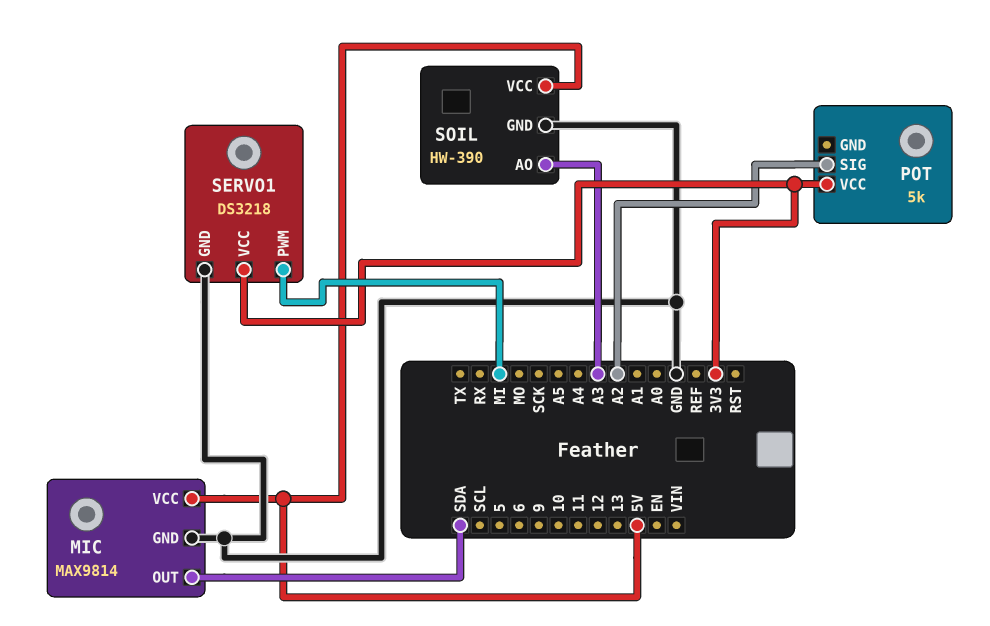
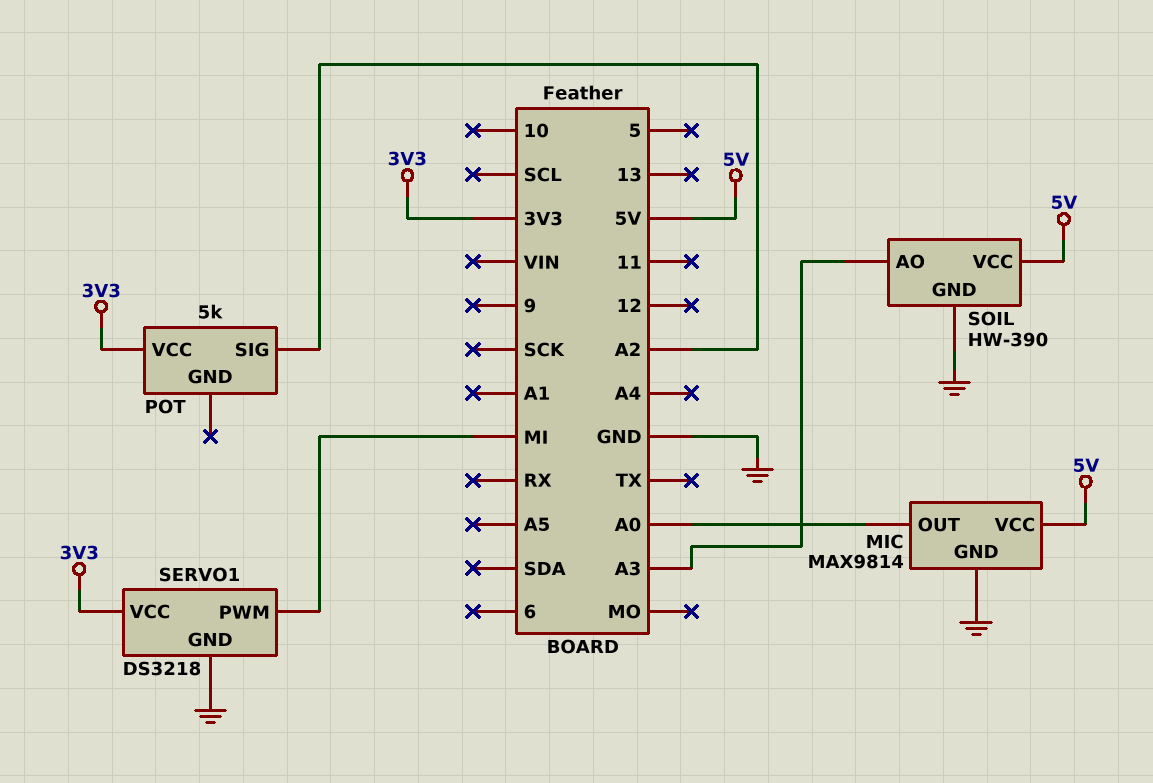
MIC pin OUT: SDA -> A0

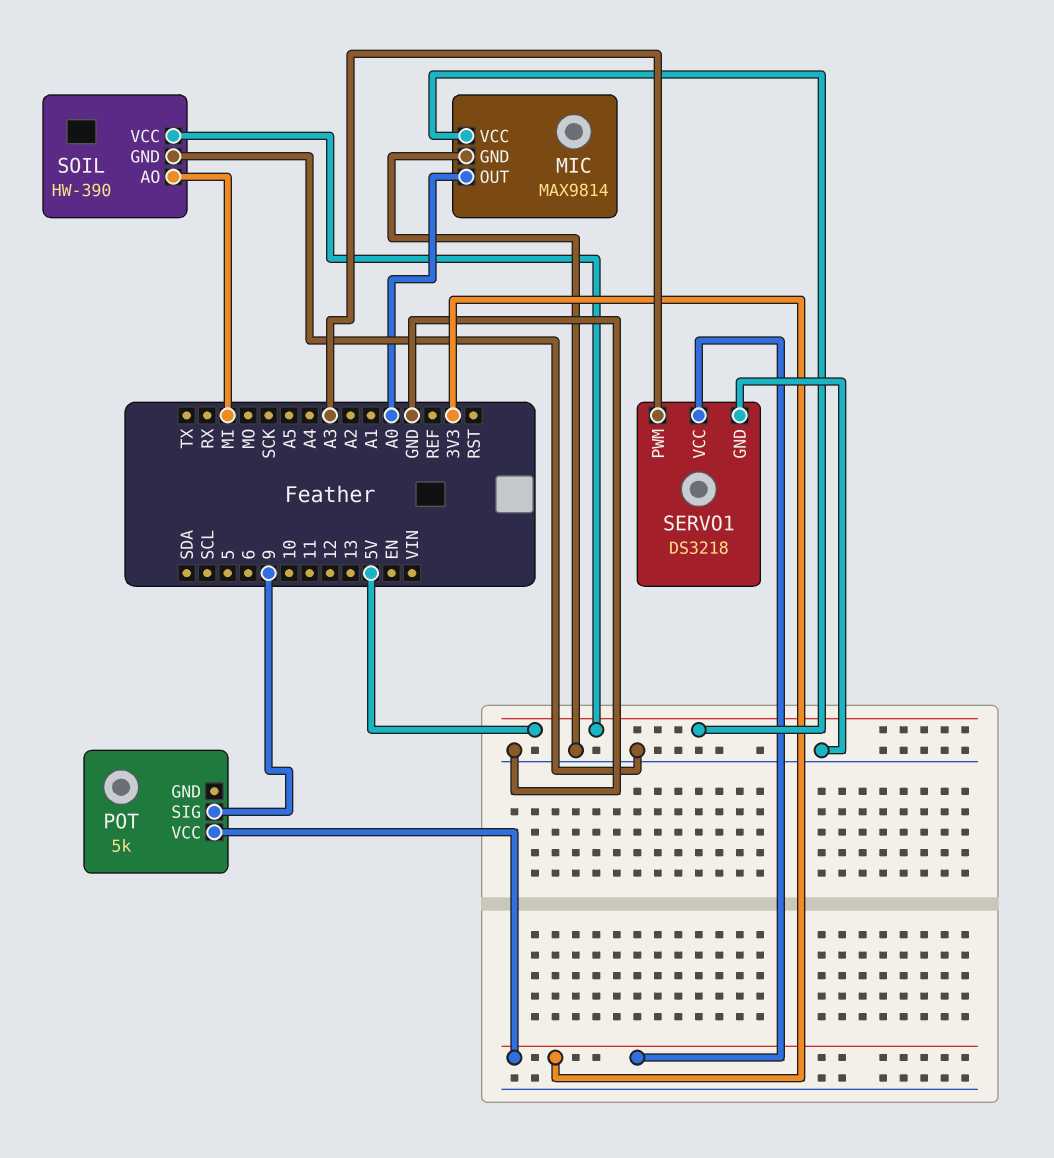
POT pin SIG: A2 -> 9
SERVO1 pin PWM: MI -> A3
SOIL pin AO: A3 -> MI

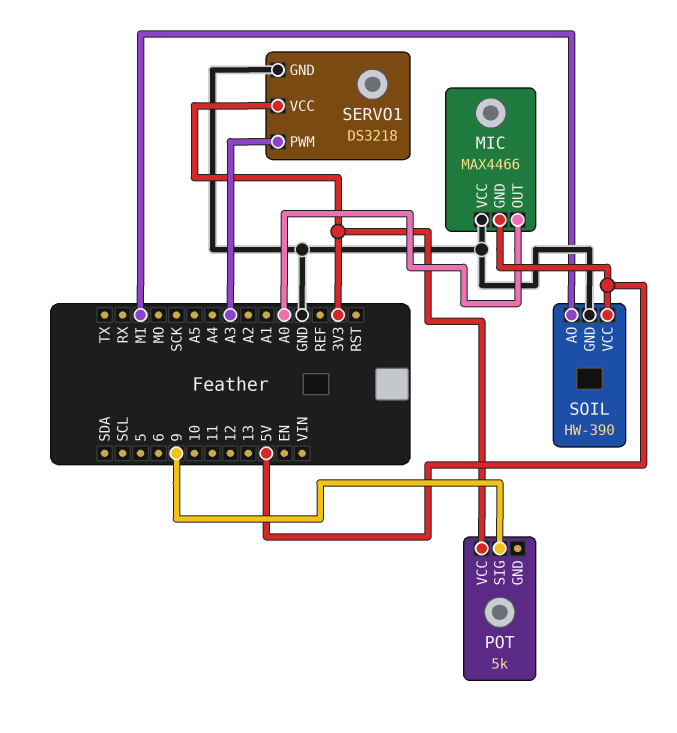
MIC: MAX9814 -> MAX4466
MIC pin GND: GND -> 5V
MIC pin VCC: 5V -> GND

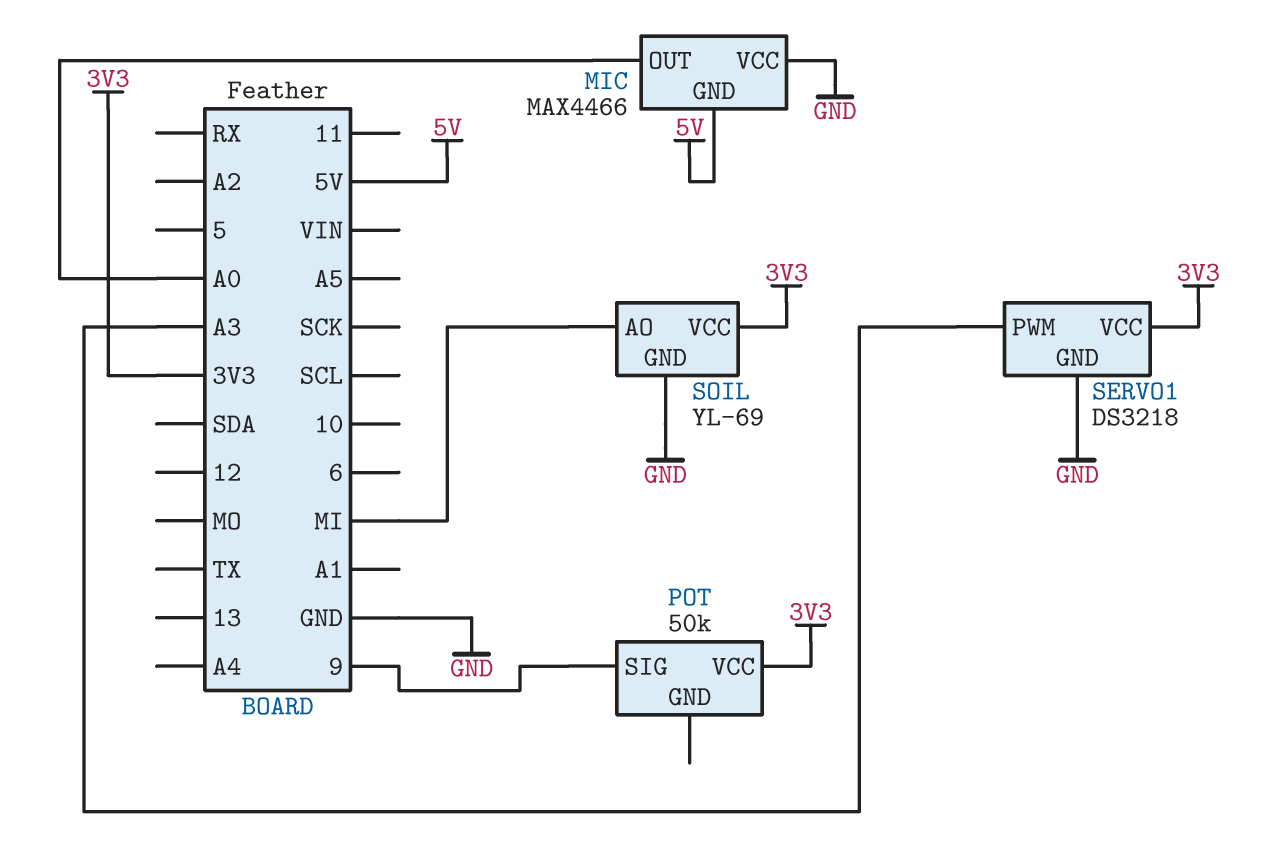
POT: 5k -> 50k
SOIL: HW-390 -> YL-69
SOIL pin VCC: 5V -> 3V3

